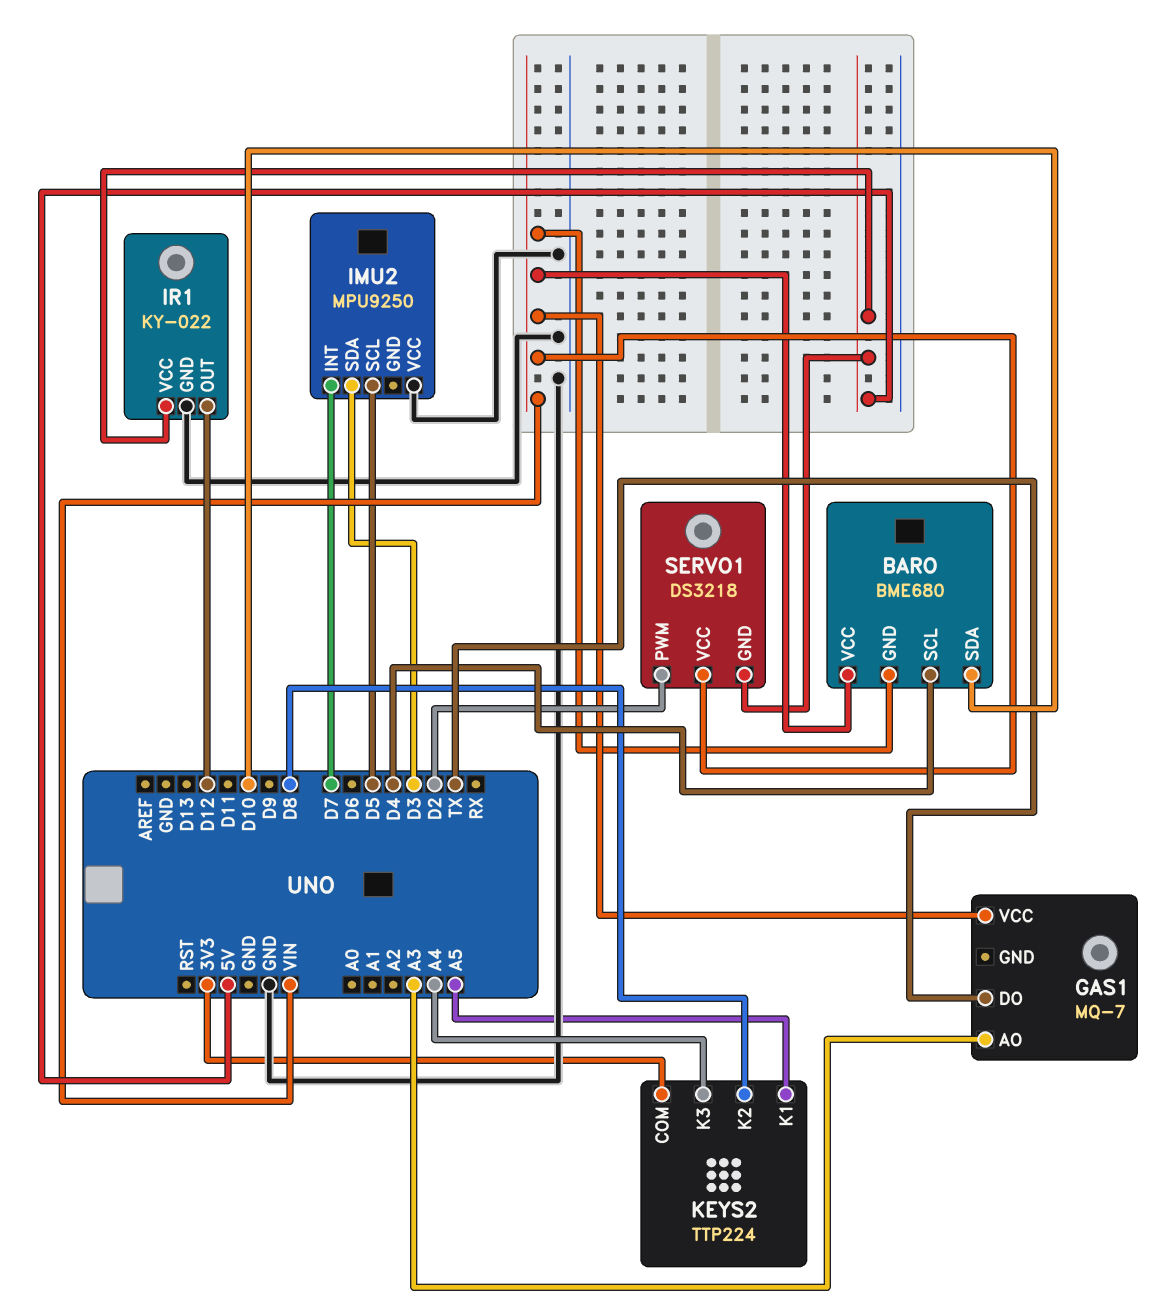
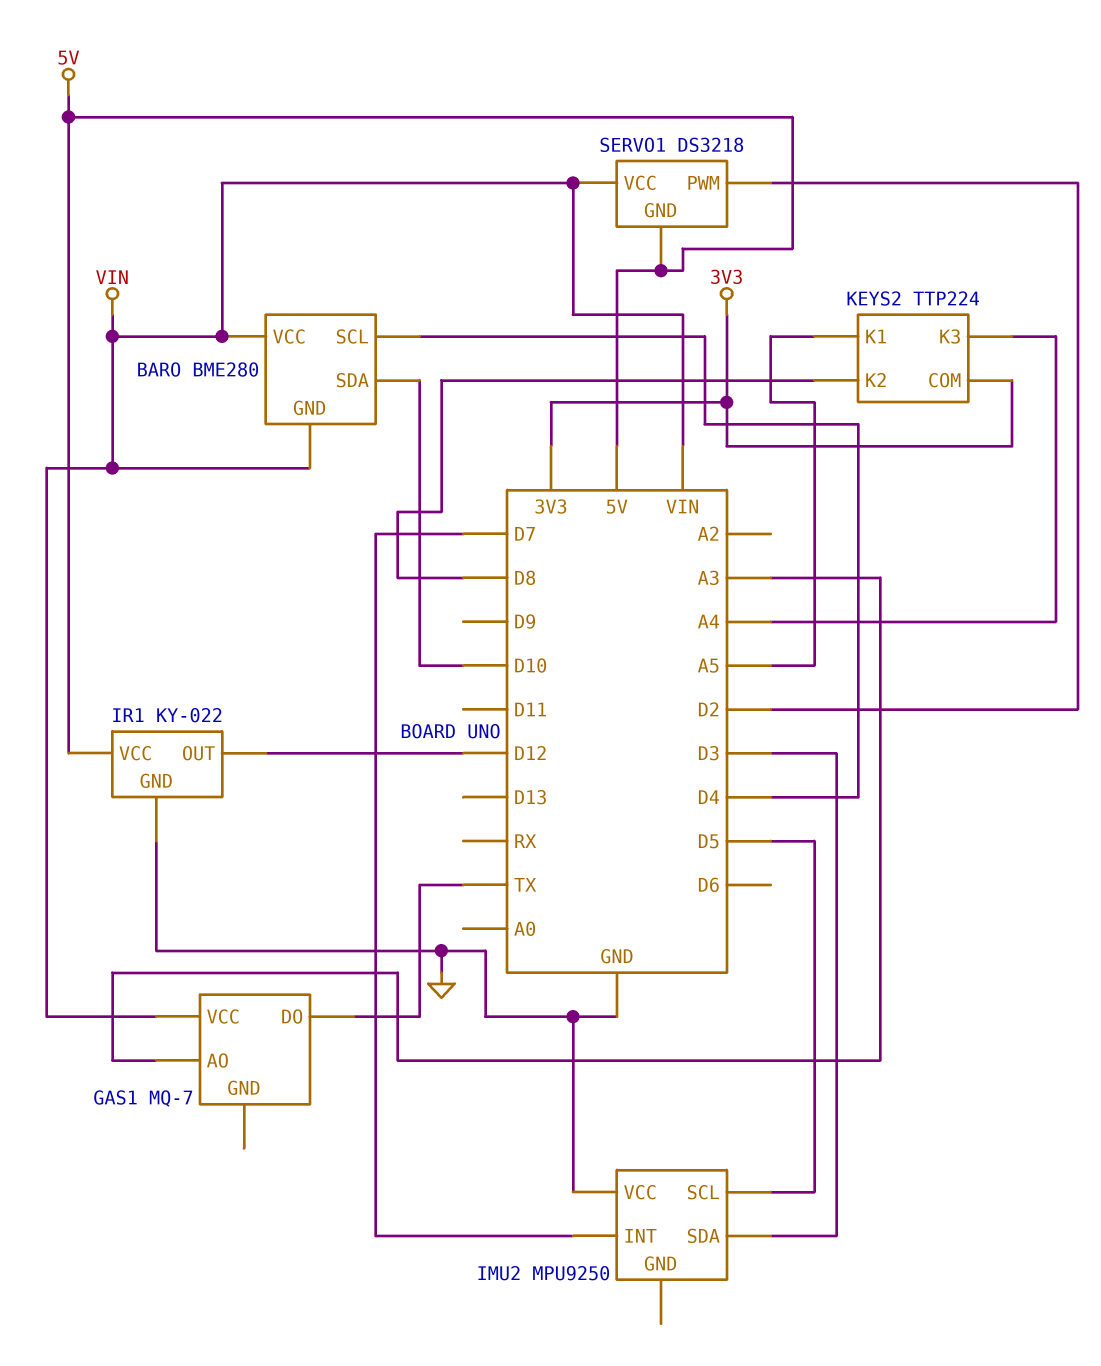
BARO: BME680 -> BME280

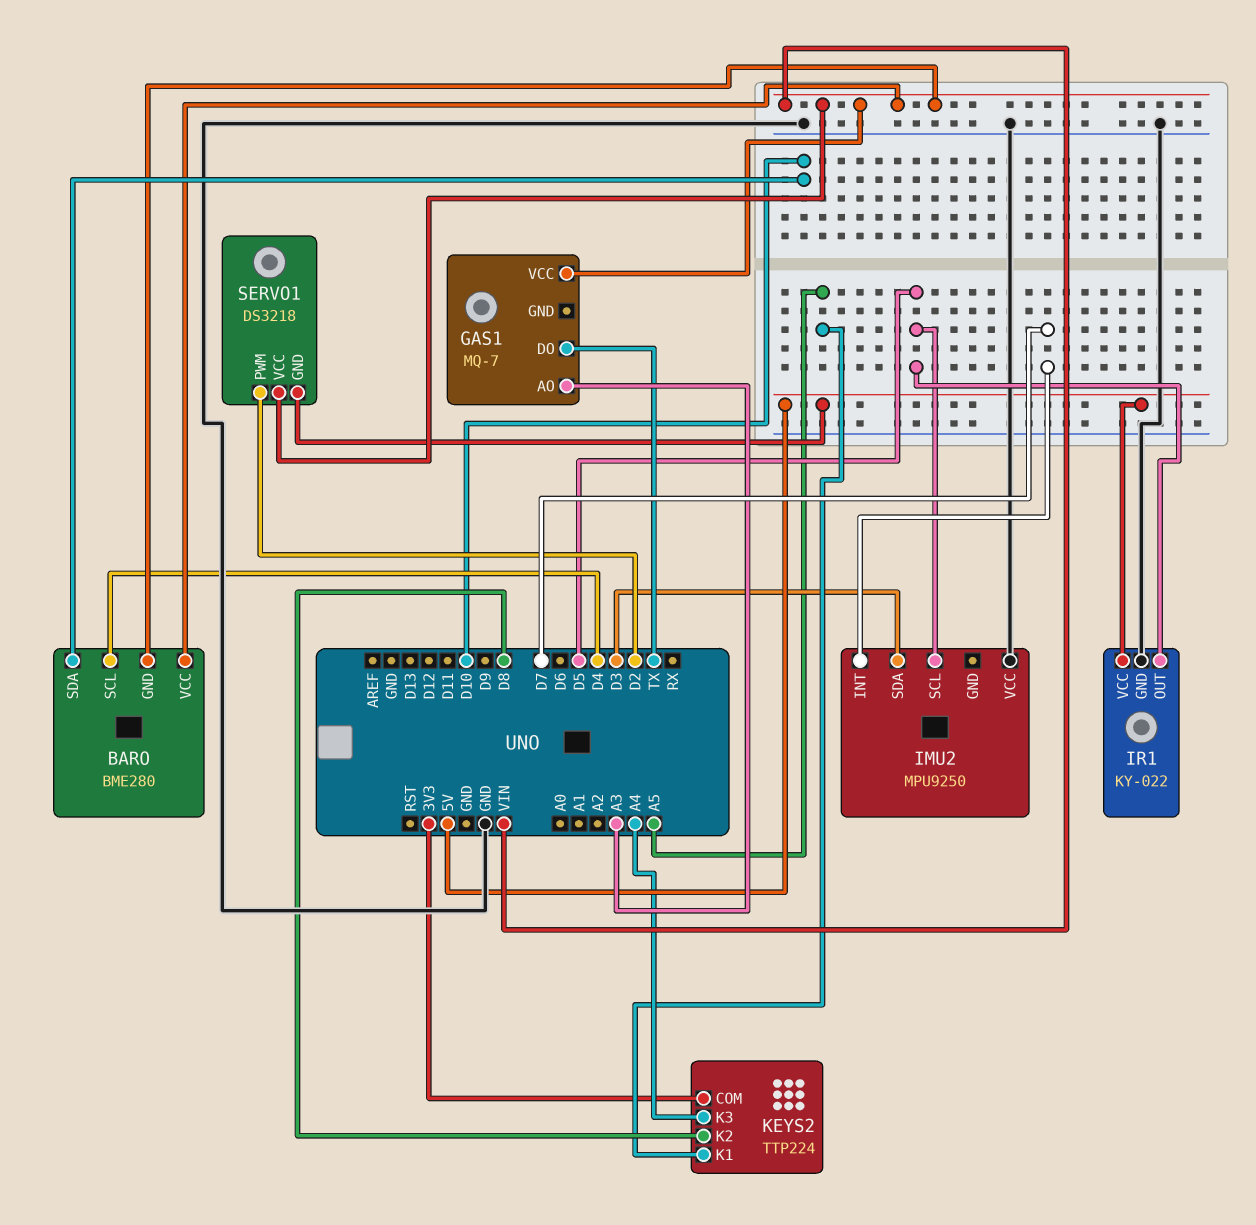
IR1 pin OUT: D12 -> D5

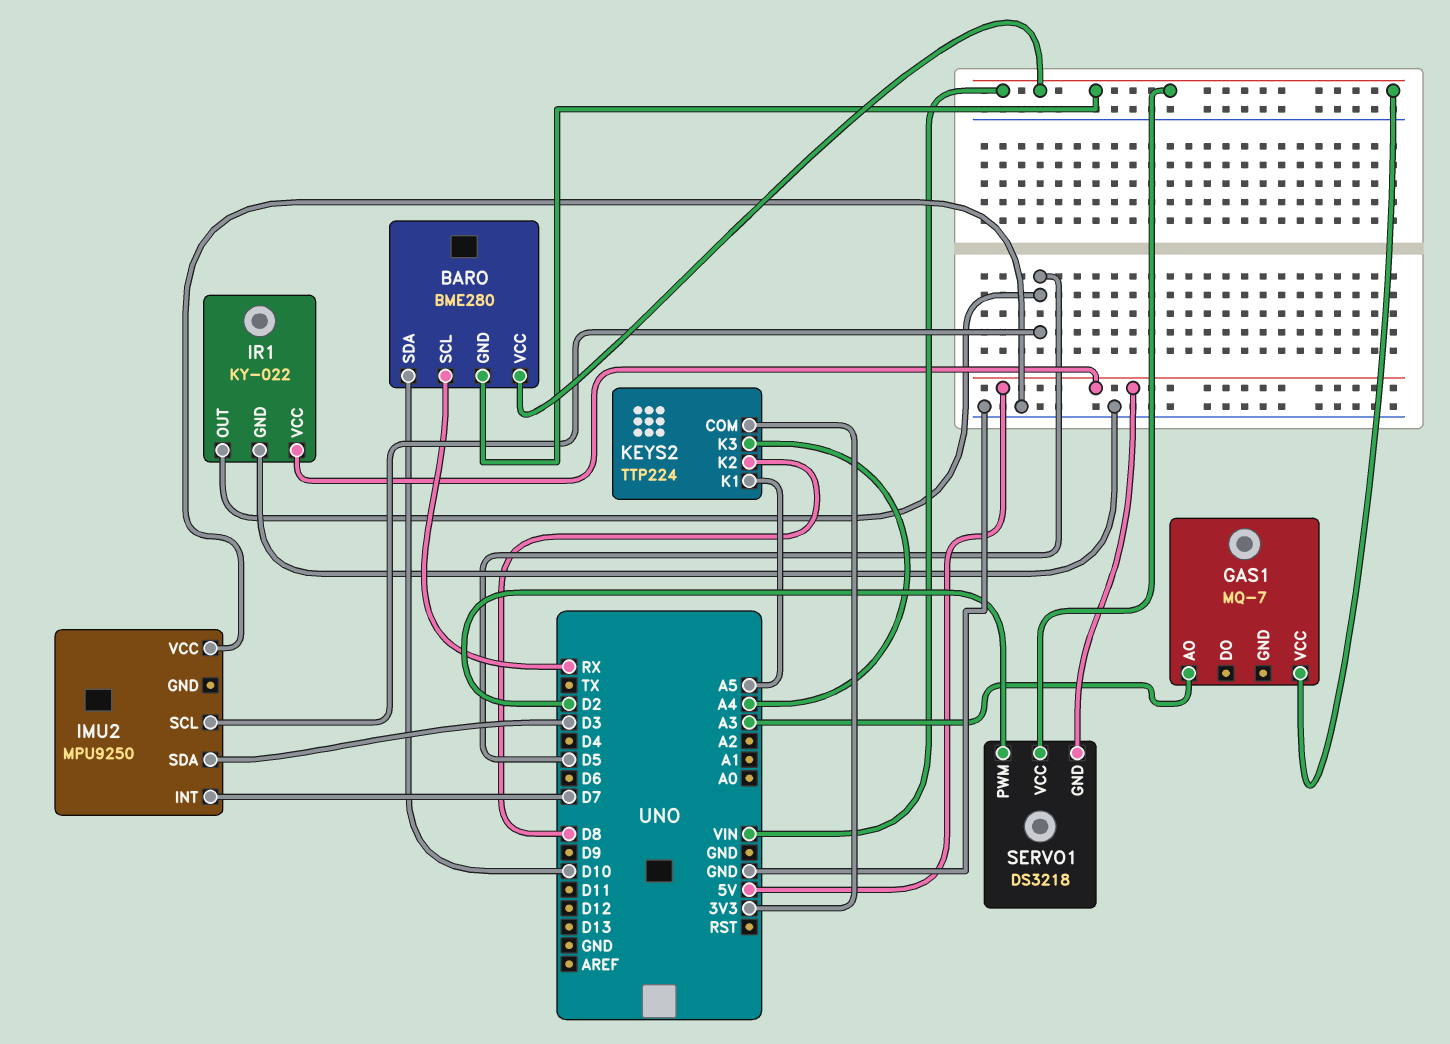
BARO pin SCL: D4 -> RX
GAS1 pin DO: TX -> none

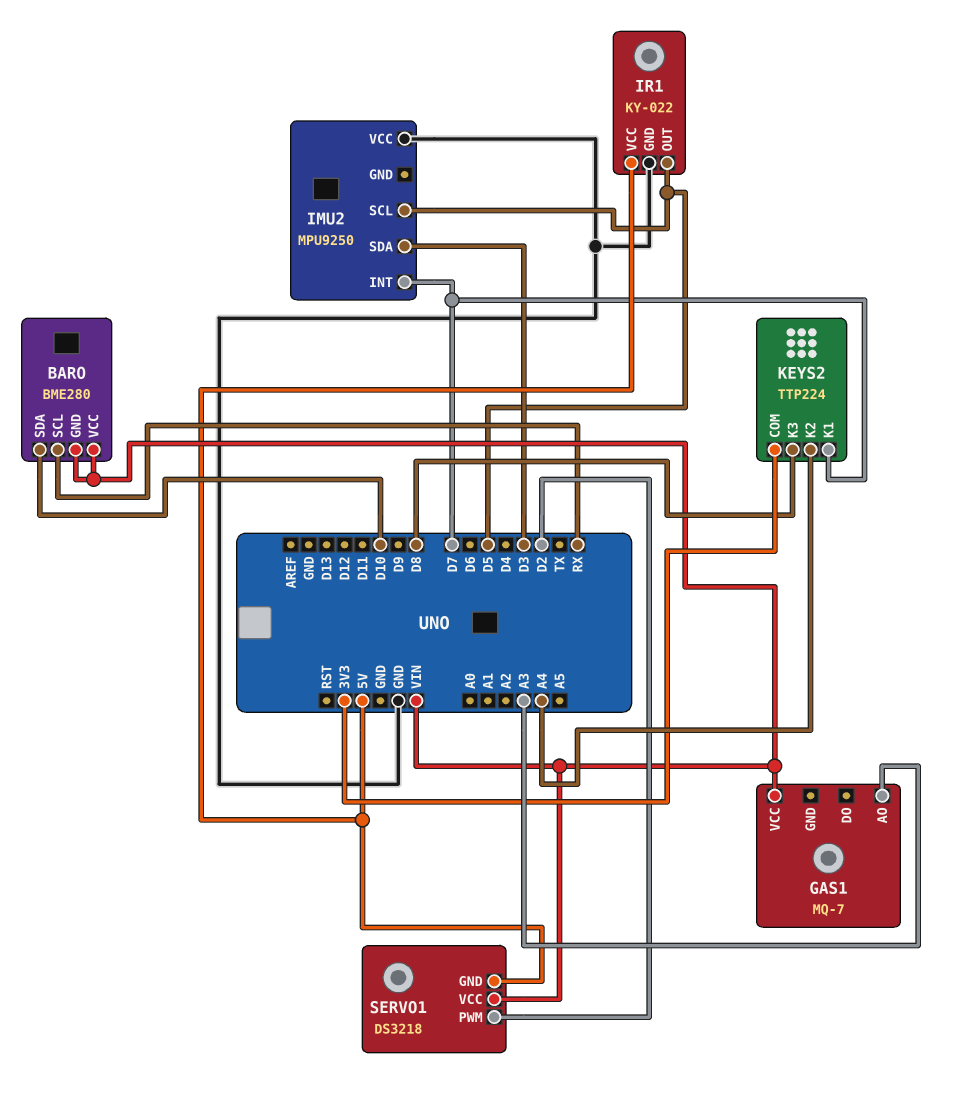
KEYS2 pin K1: A5 -> D7
KEYS2 pin K2: D8 -> A4
KEYS2 pin K3: A4 -> D8

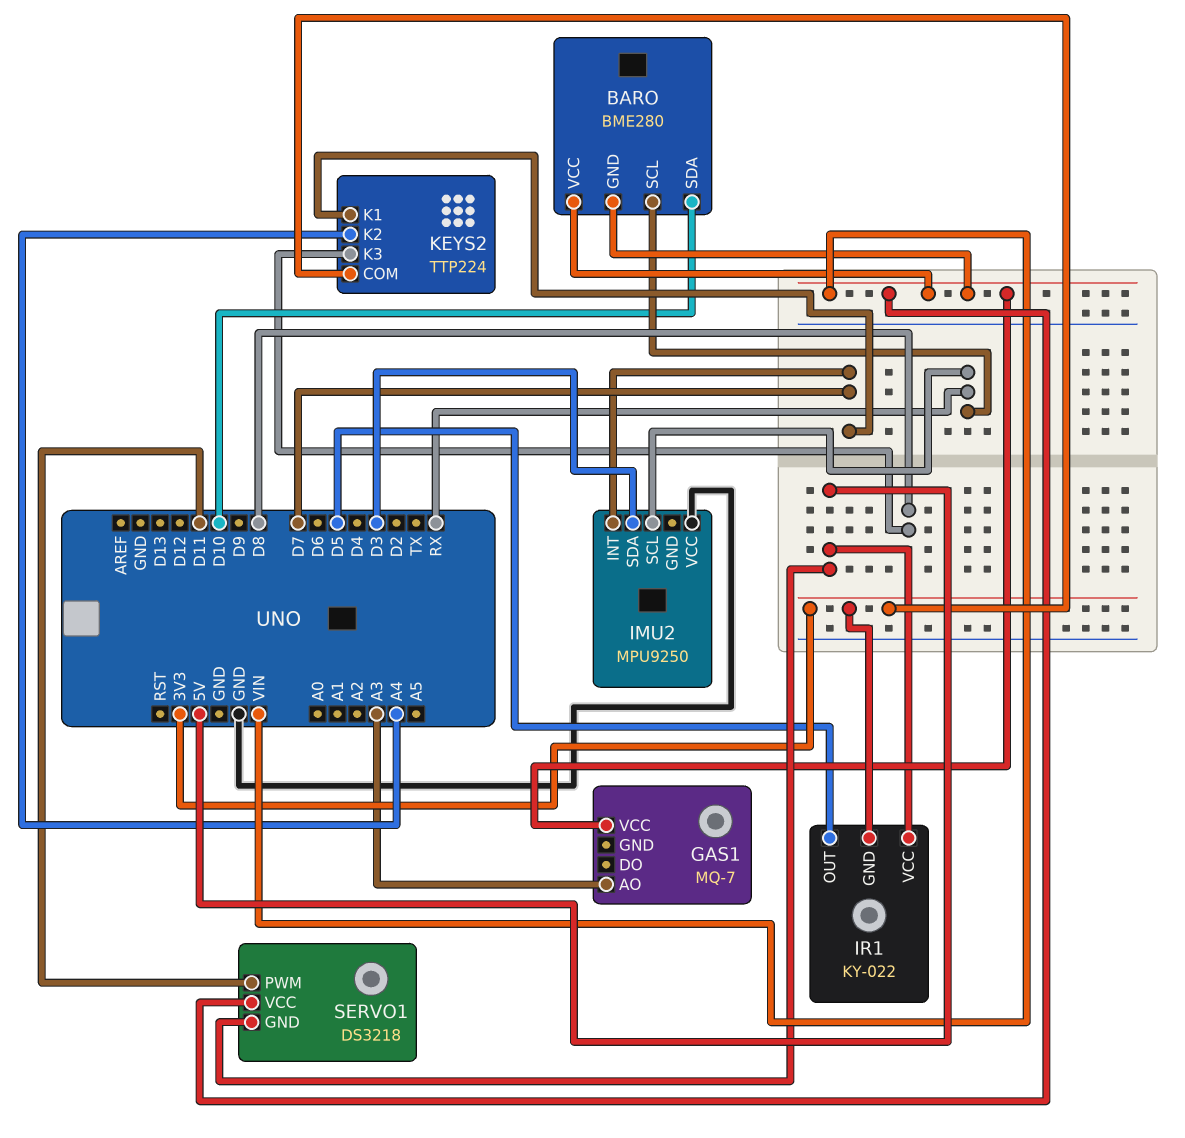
IMU2 pin SCL: D5 -> RX
IR1 pin GND: GND -> 3V3
SERVO1 pin PWM: D2 -> D11

